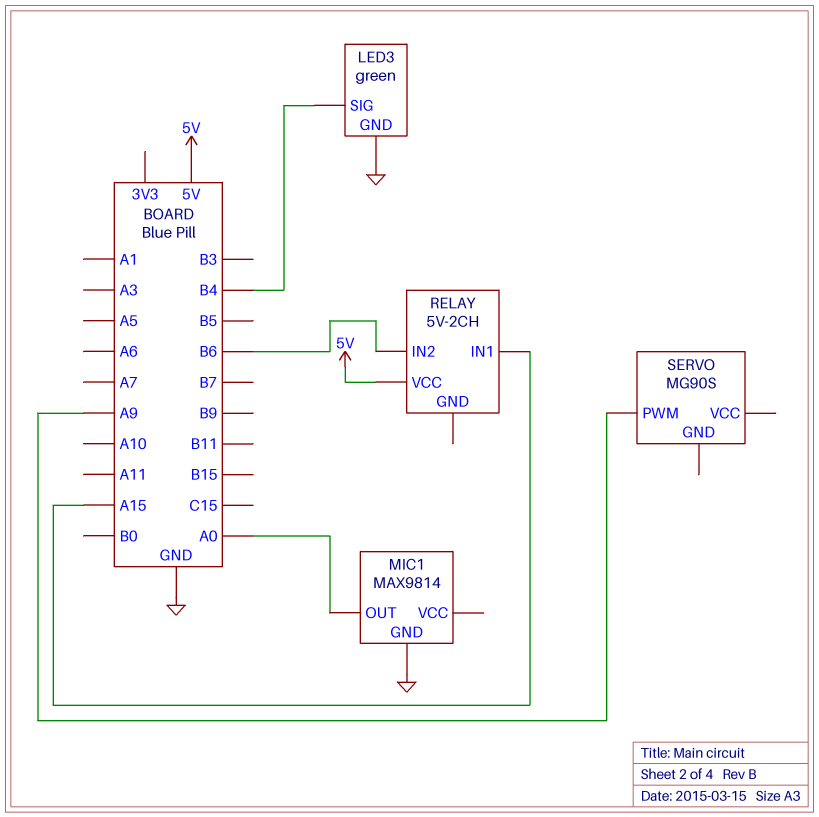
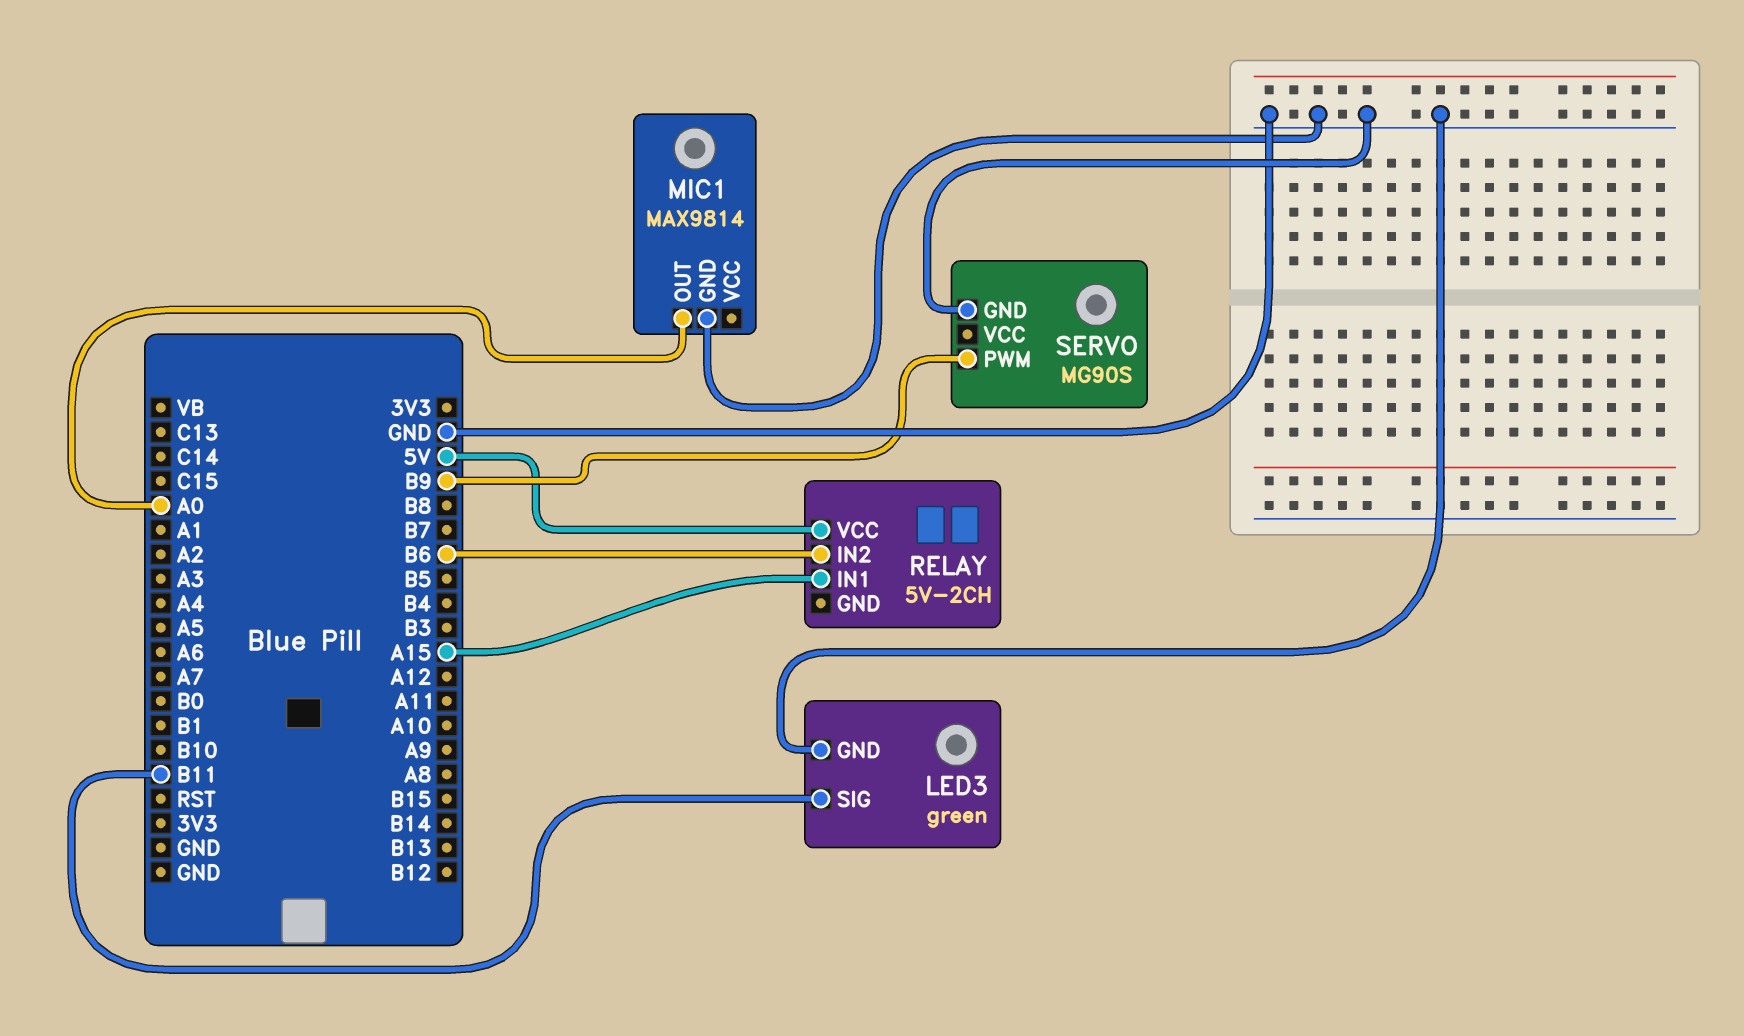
LED3 pin SIG: B4 -> B11
SERVO pin GND: none -> GND
SERVO pin PWM: A9 -> B9

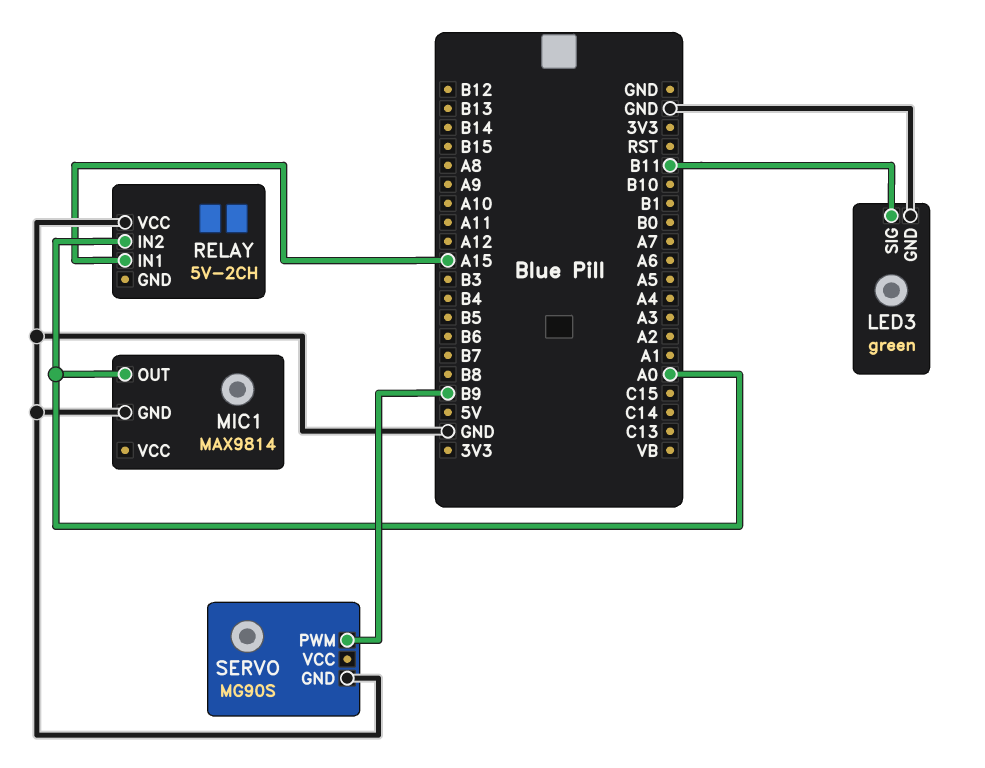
RELAY pin IN2: B6 -> A0
RELAY pin VCC: 5V -> GND

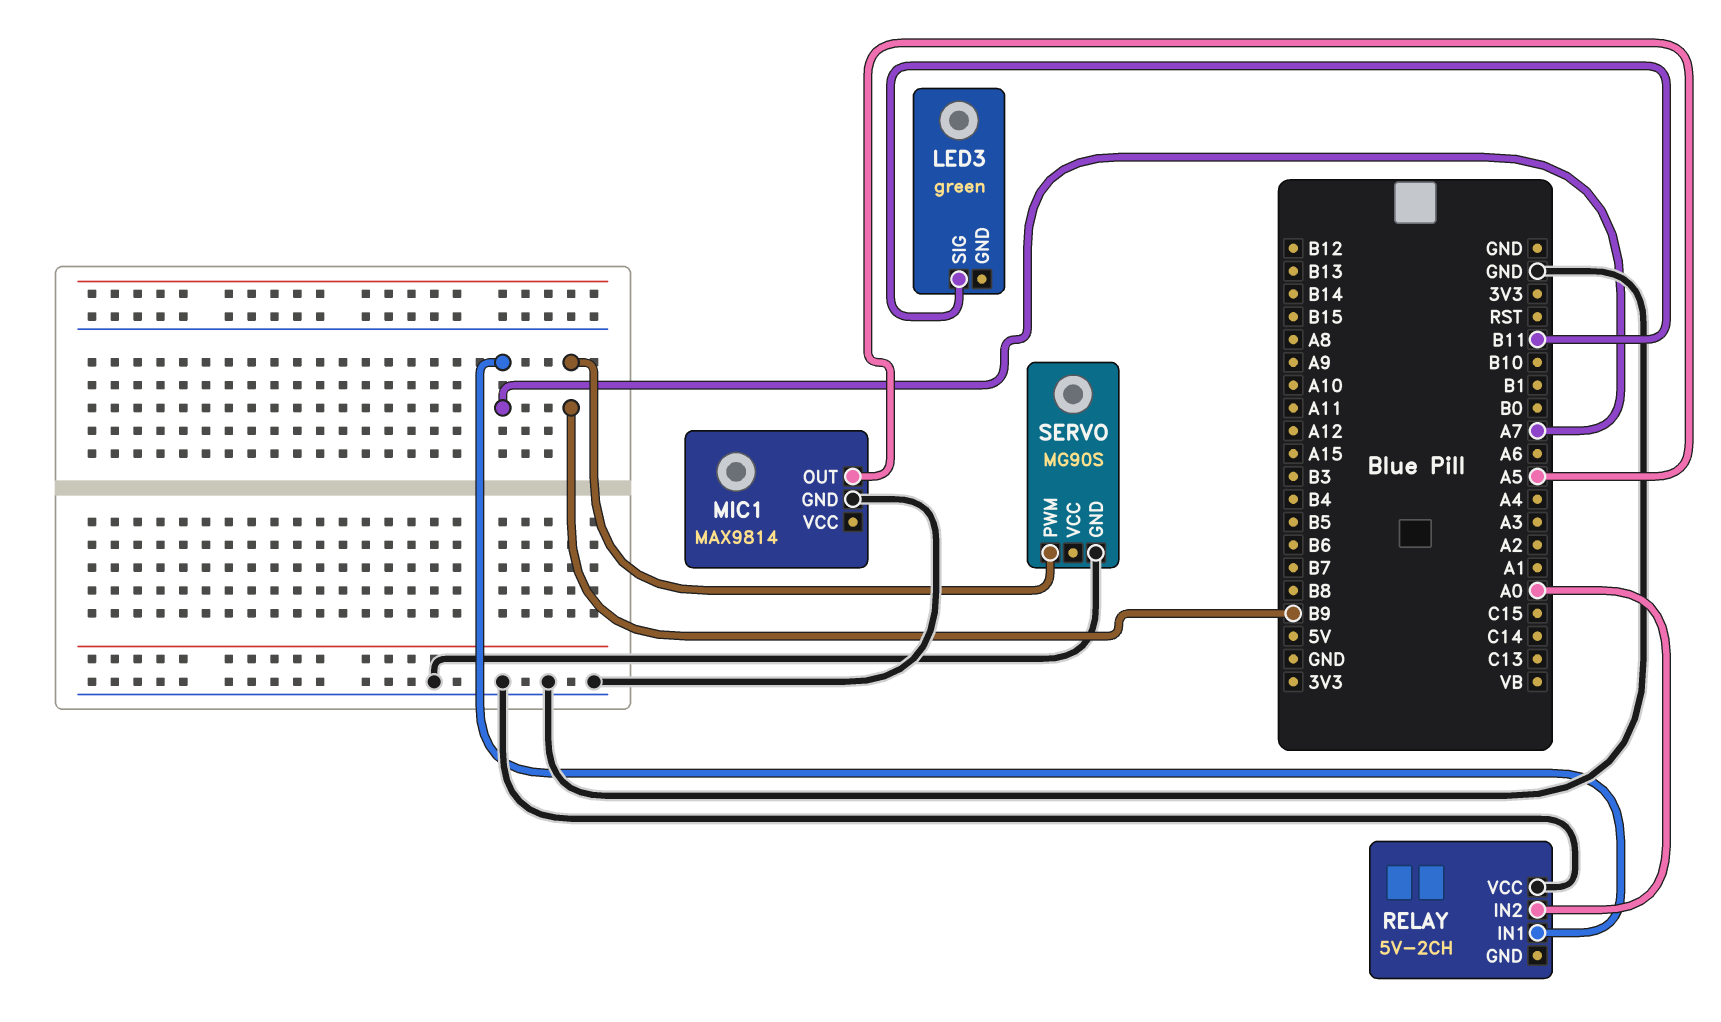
LED3 pin GND: GND -> none
MIC1 pin OUT: A0 -> A5
RELAY pin IN1: A15 -> A7

